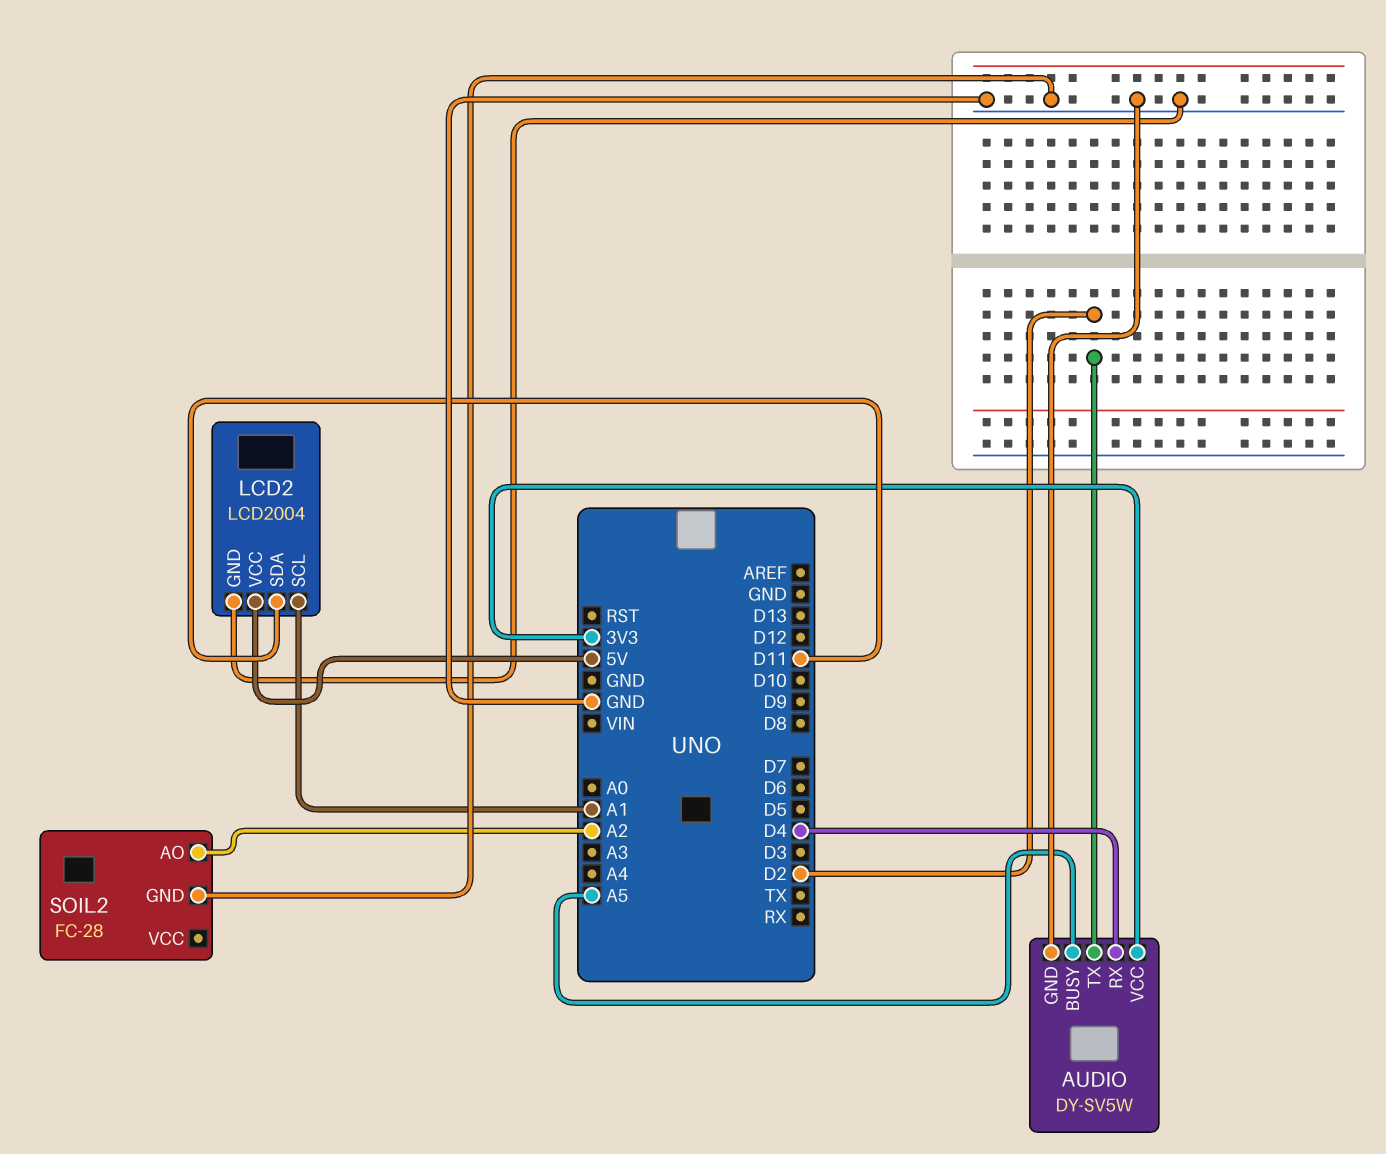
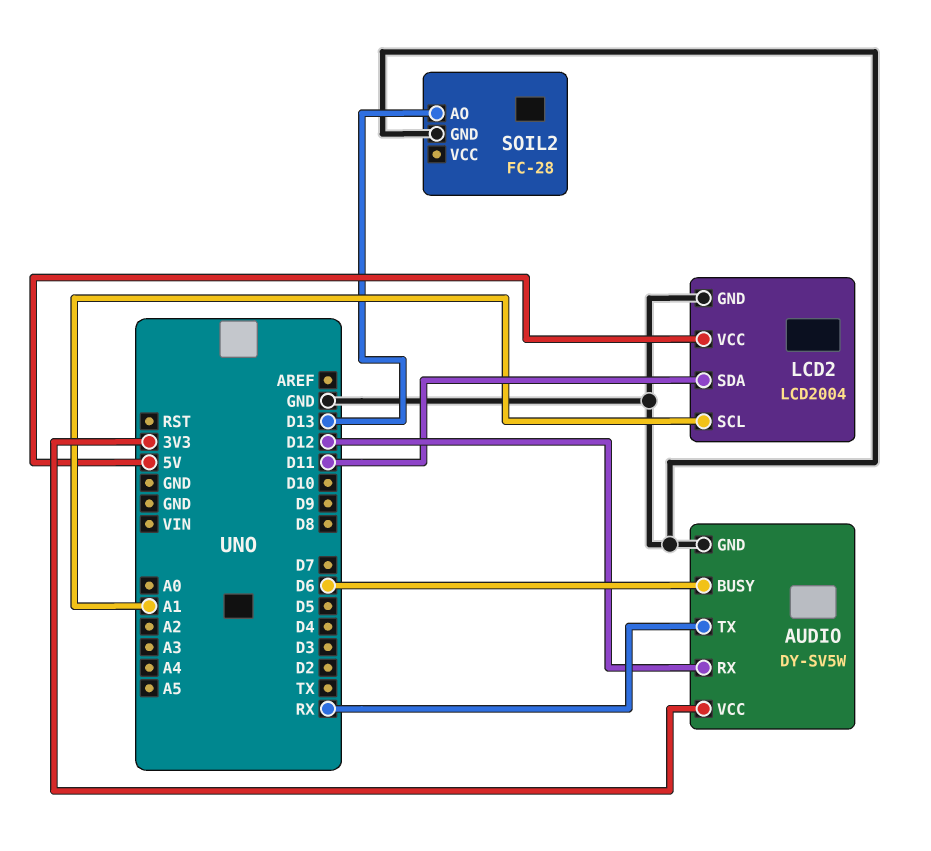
AUDIO pin BUSY: A5 -> D6
AUDIO pin RX: D4 -> D12
AUDIO pin TX: D2 -> RX
SOIL2 pin AO: A2 -> D13

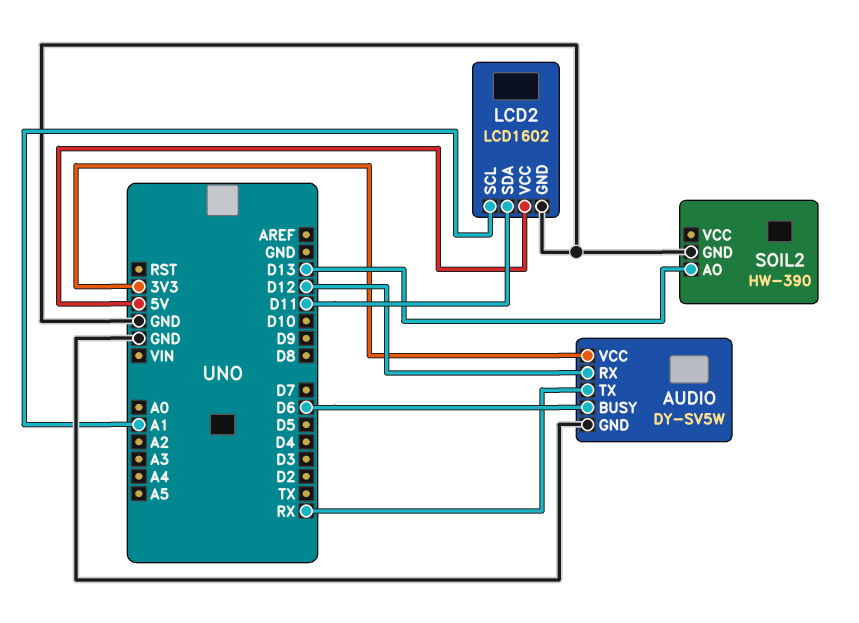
LCD2: LCD2004 -> LCD1602
SOIL2: FC-28 -> HW-390

